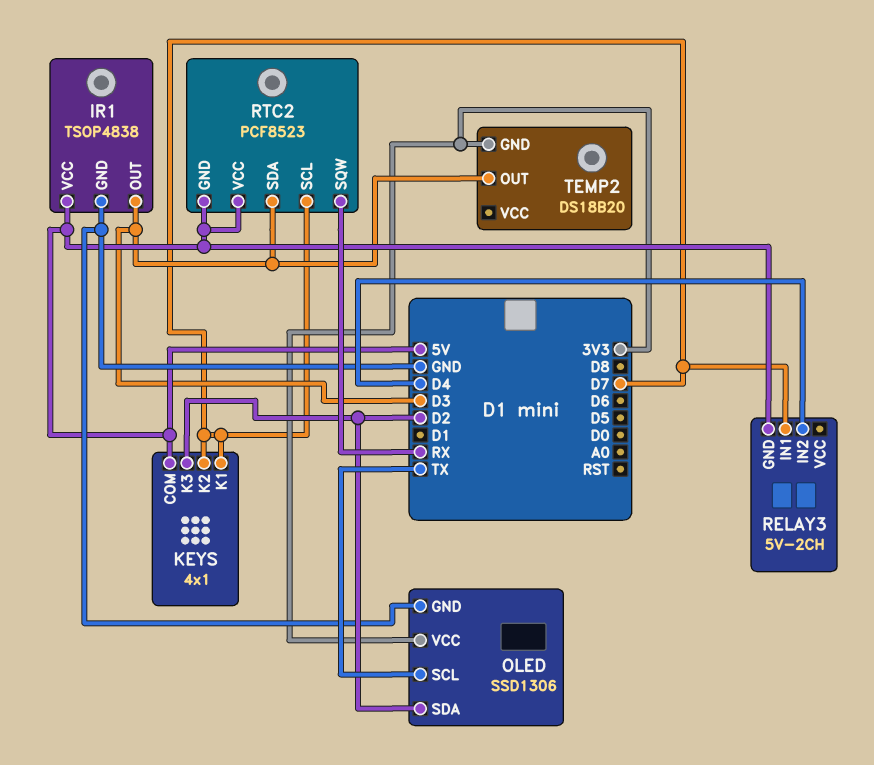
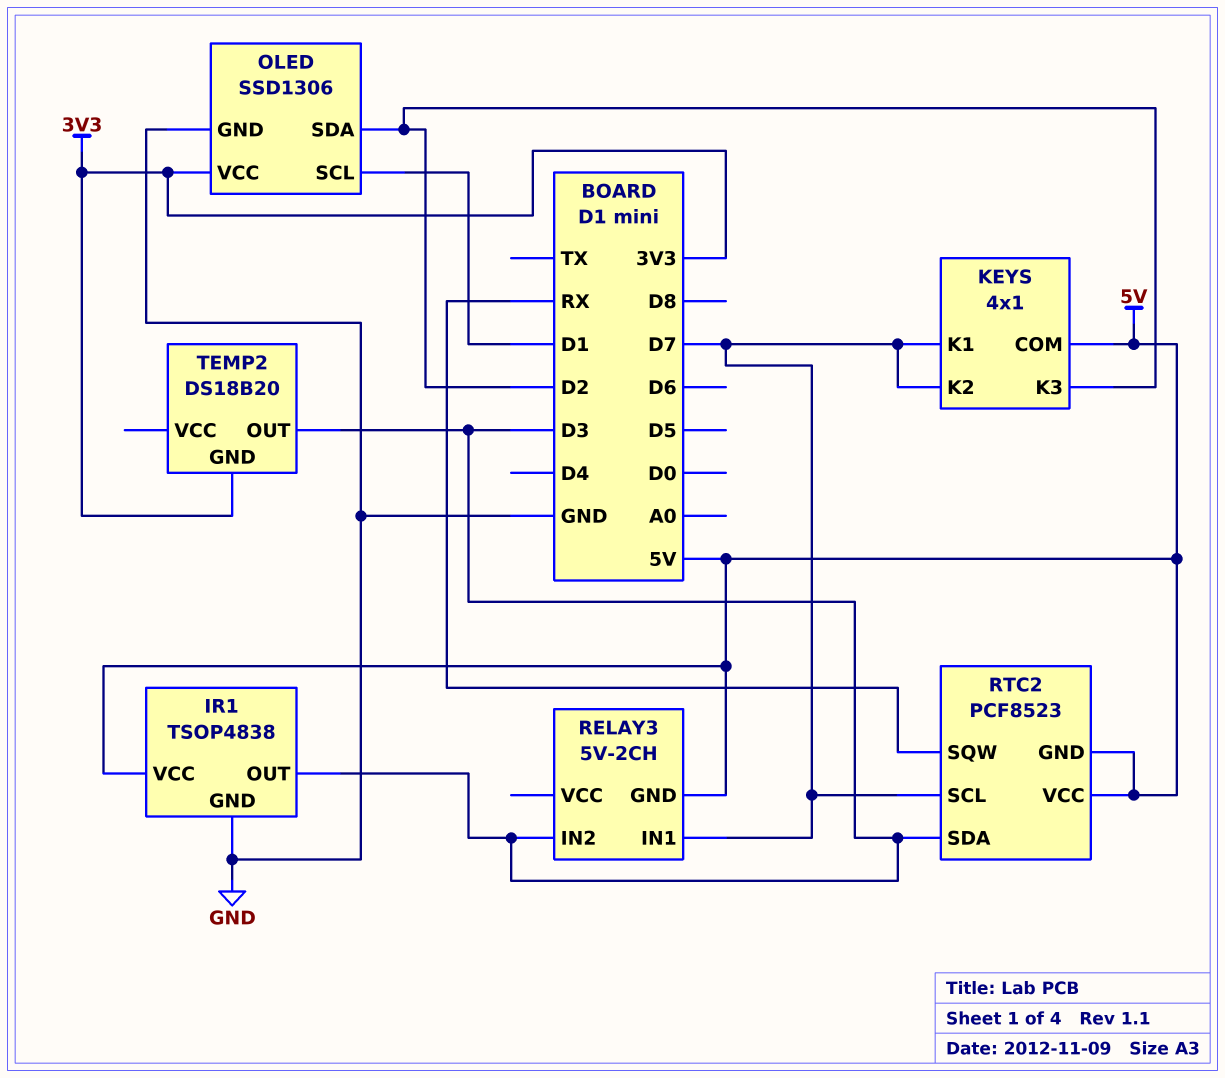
OLED pin SCL: TX -> D1
RELAY3 pin IN2: D4 -> D3

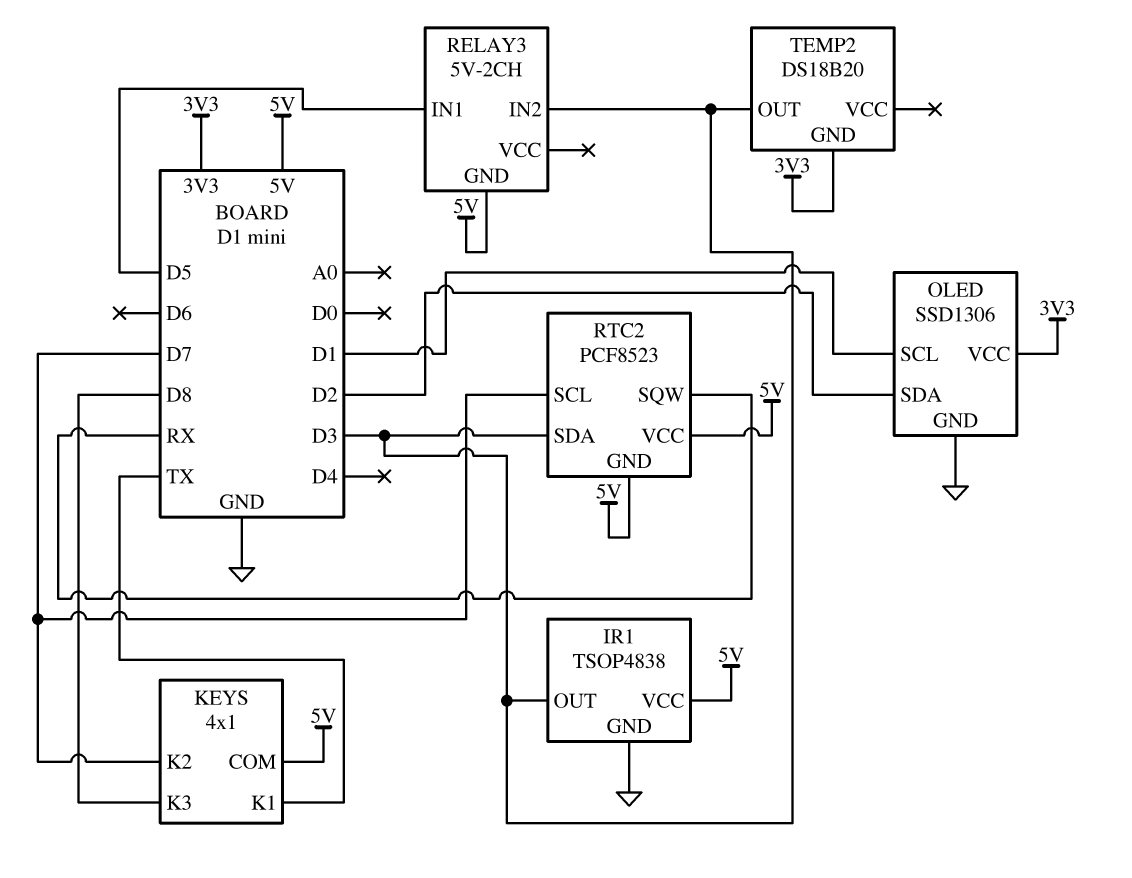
KEYS pin K1: D7 -> TX
KEYS pin K3: D2 -> D8
RELAY3 pin IN1: D7 -> D5

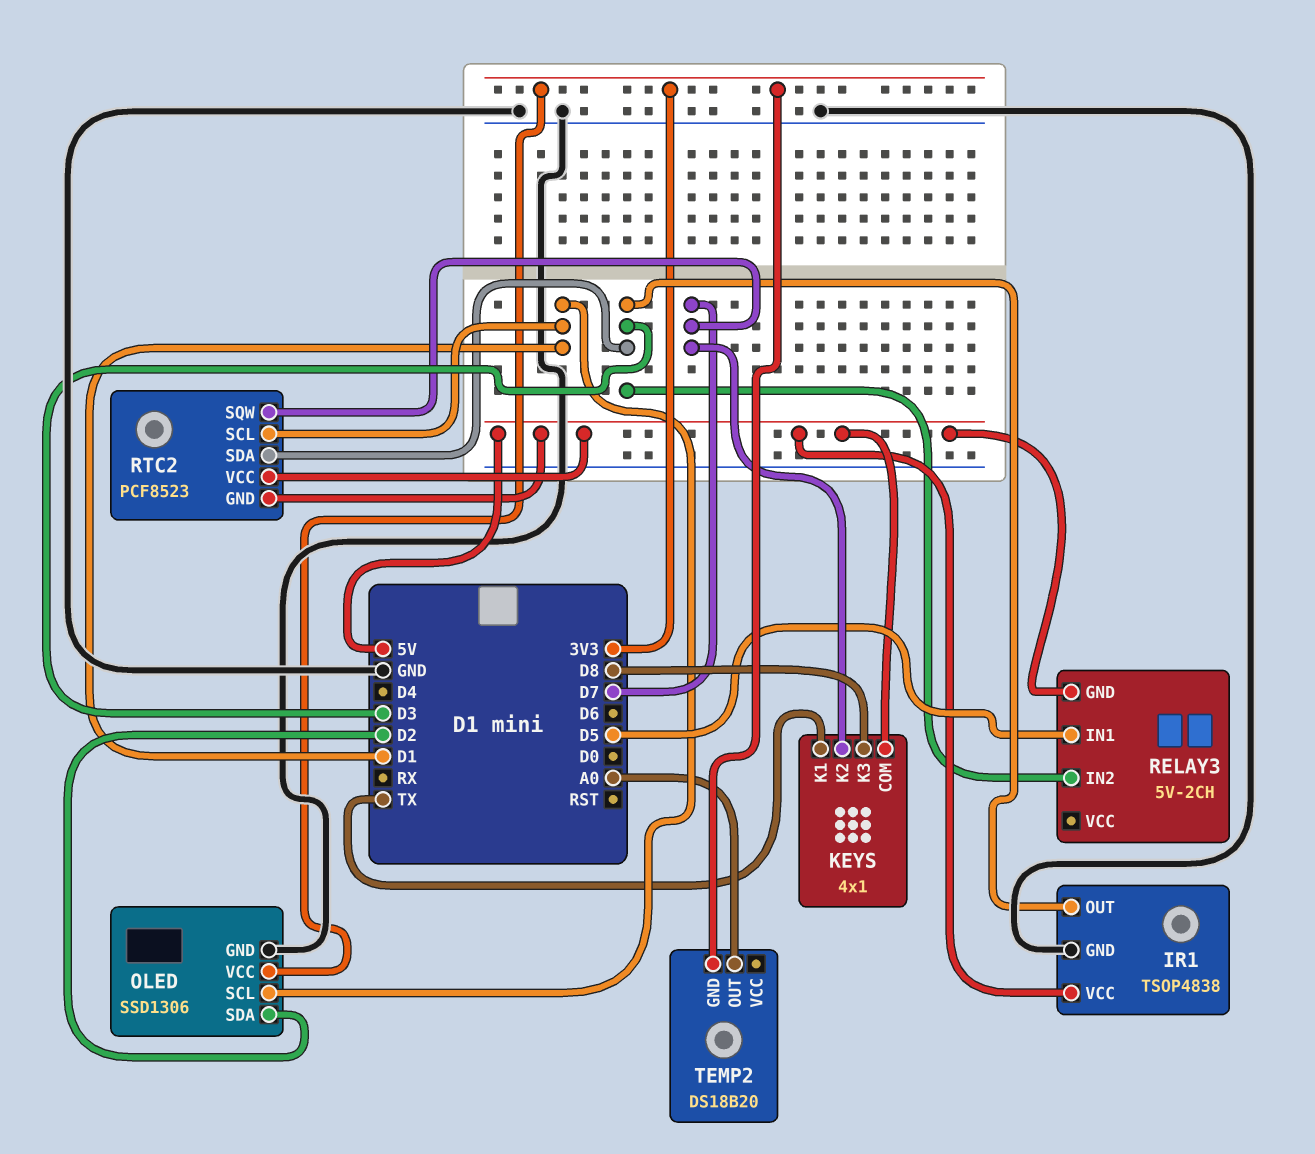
RTC2 pin SCL: D7 -> D1
RTC2 pin SQW: RX -> D7
TEMP2 pin OUT: D3 -> A0

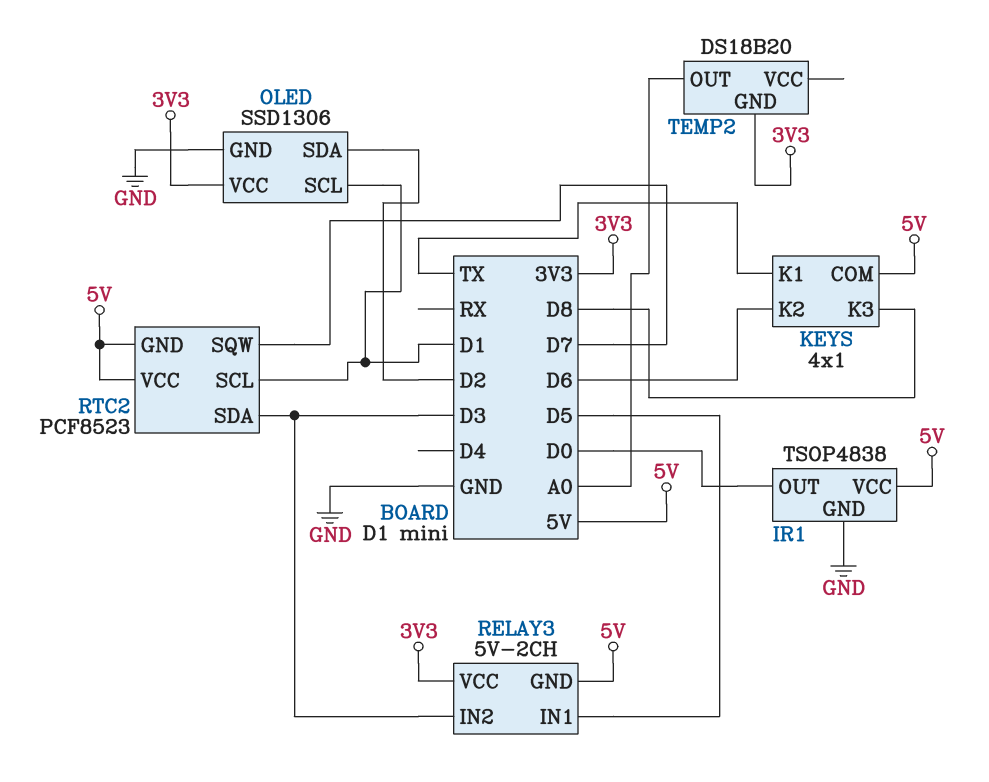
IR1 pin OUT: D3 -> D0
KEYS pin K2: D7 -> D6
RELAY3 pin VCC: none -> 3V3

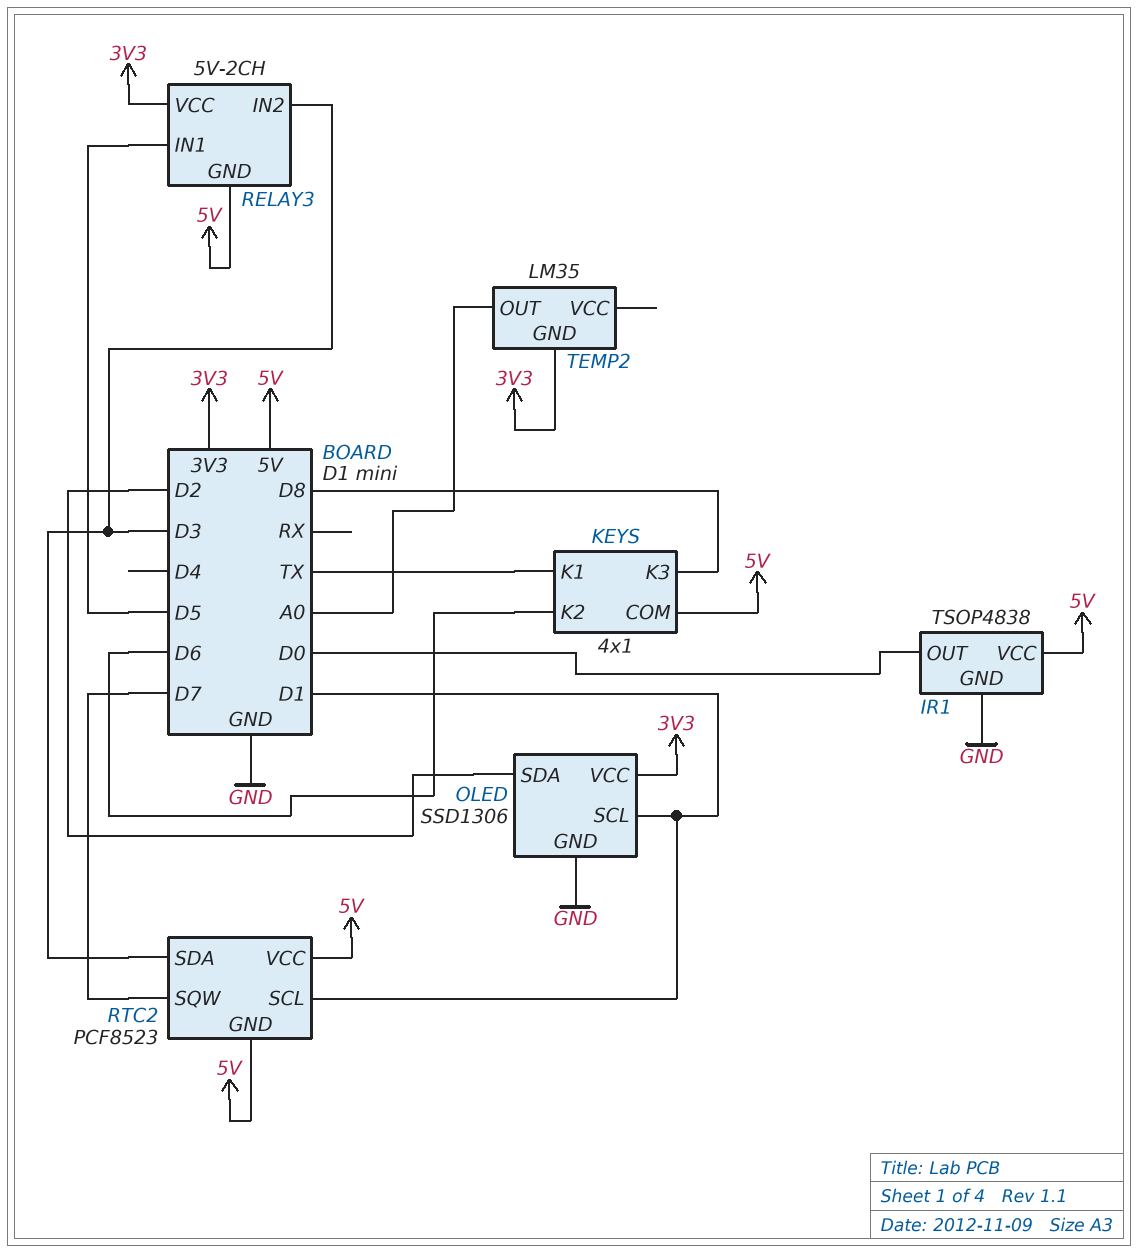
TEMP2: DS18B20 -> LM35

